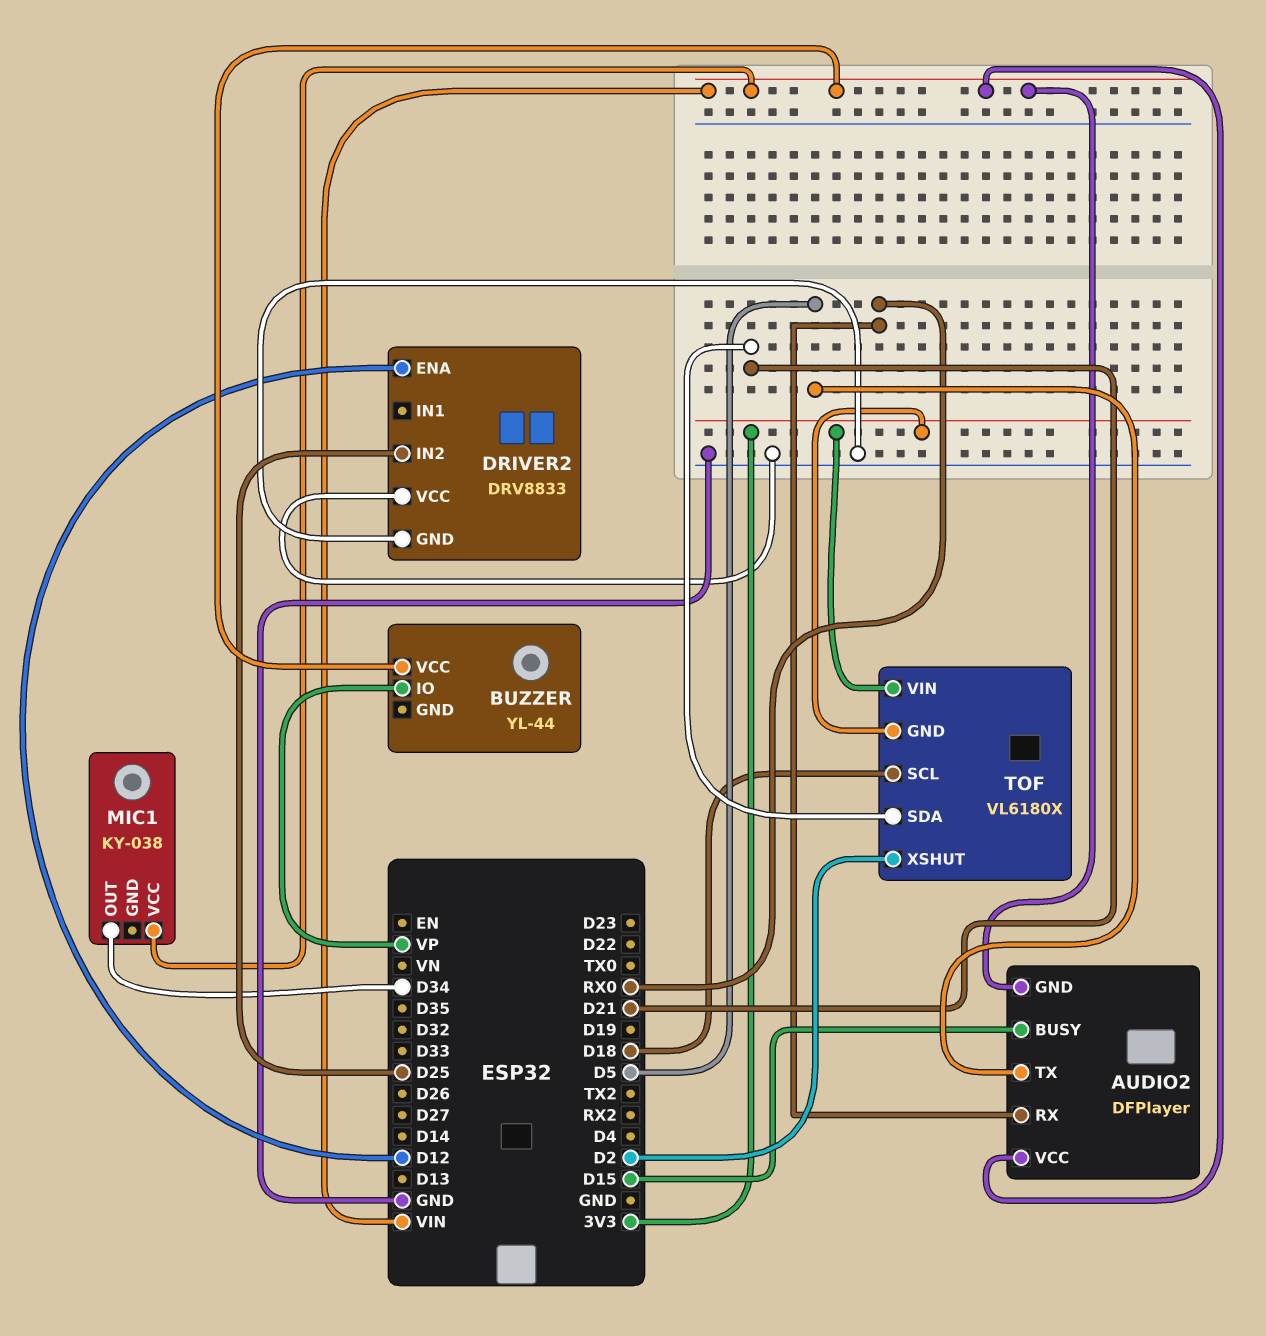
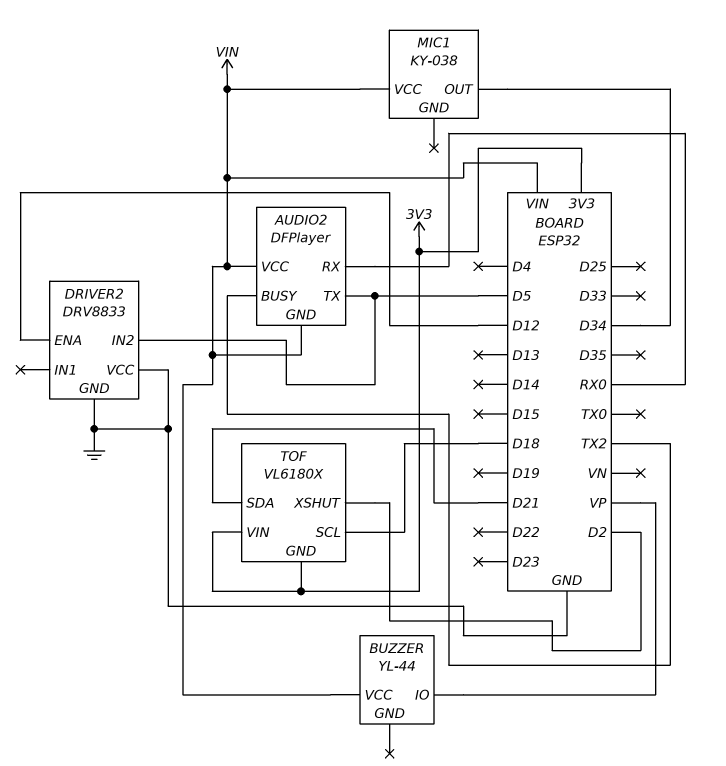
AUDIO2 pin BUSY: D15 -> TX2
DRIVER2 pin IN2: D25 -> D5

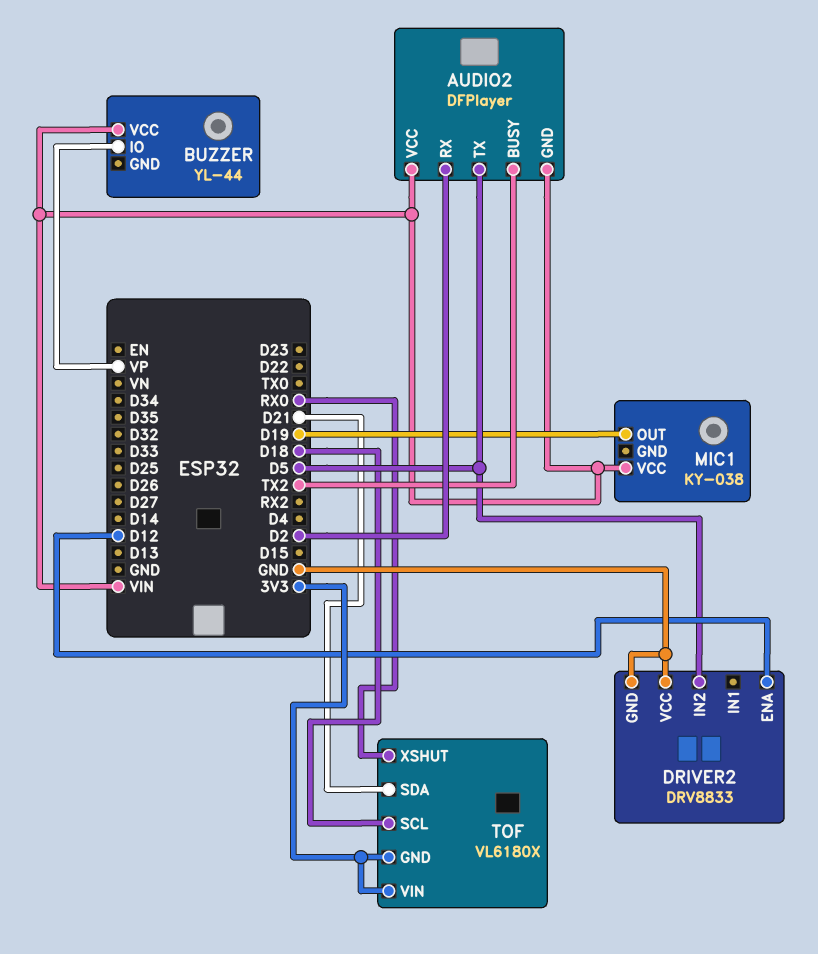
AUDIO2 pin RX: RX0 -> D2
MIC1 pin OUT: D34 -> D19
TOF pin XSHUT: D2 -> RX0

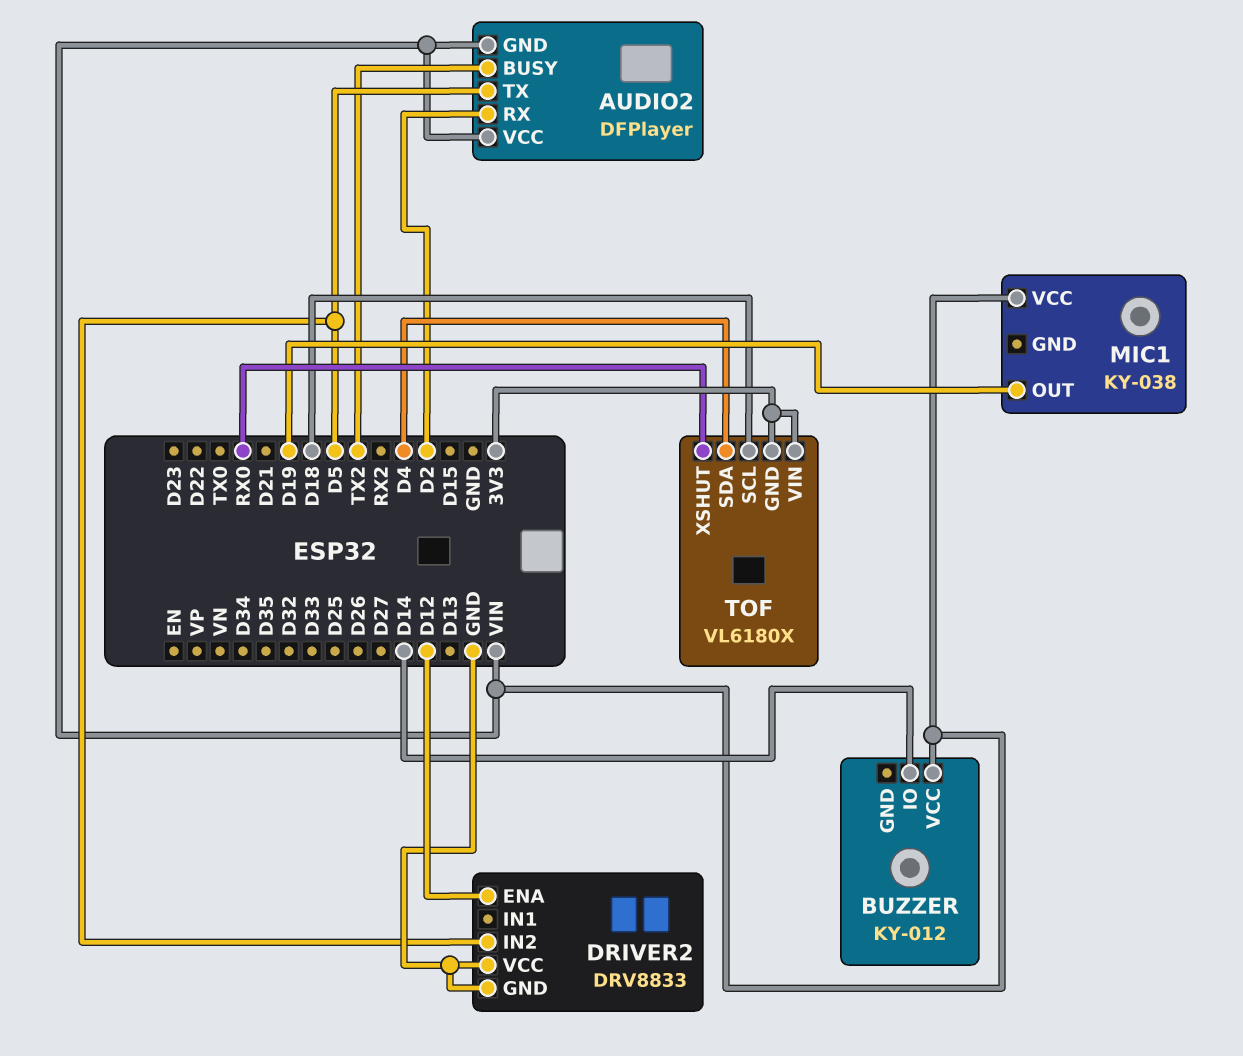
BUZZER: YL-44 -> KY-012
BUZZER pin IO: VP -> D14
TOF pin SDA: D21 -> D4

